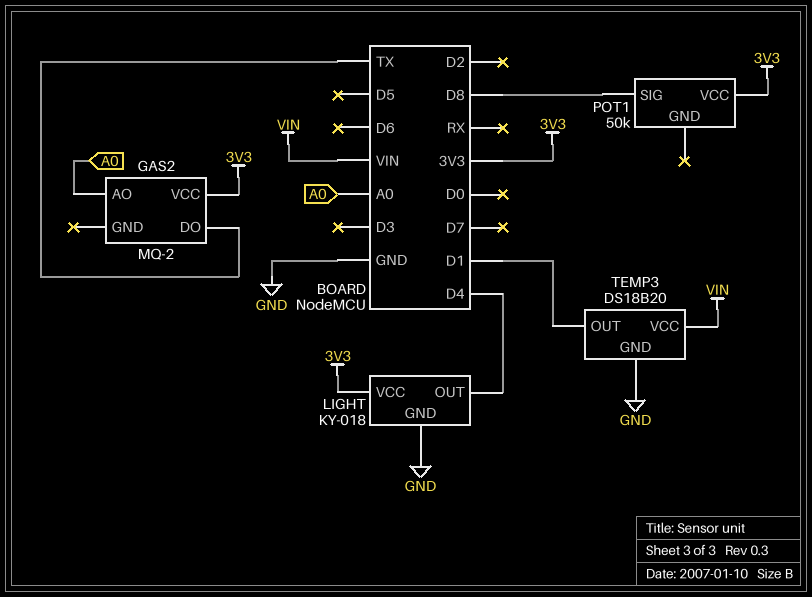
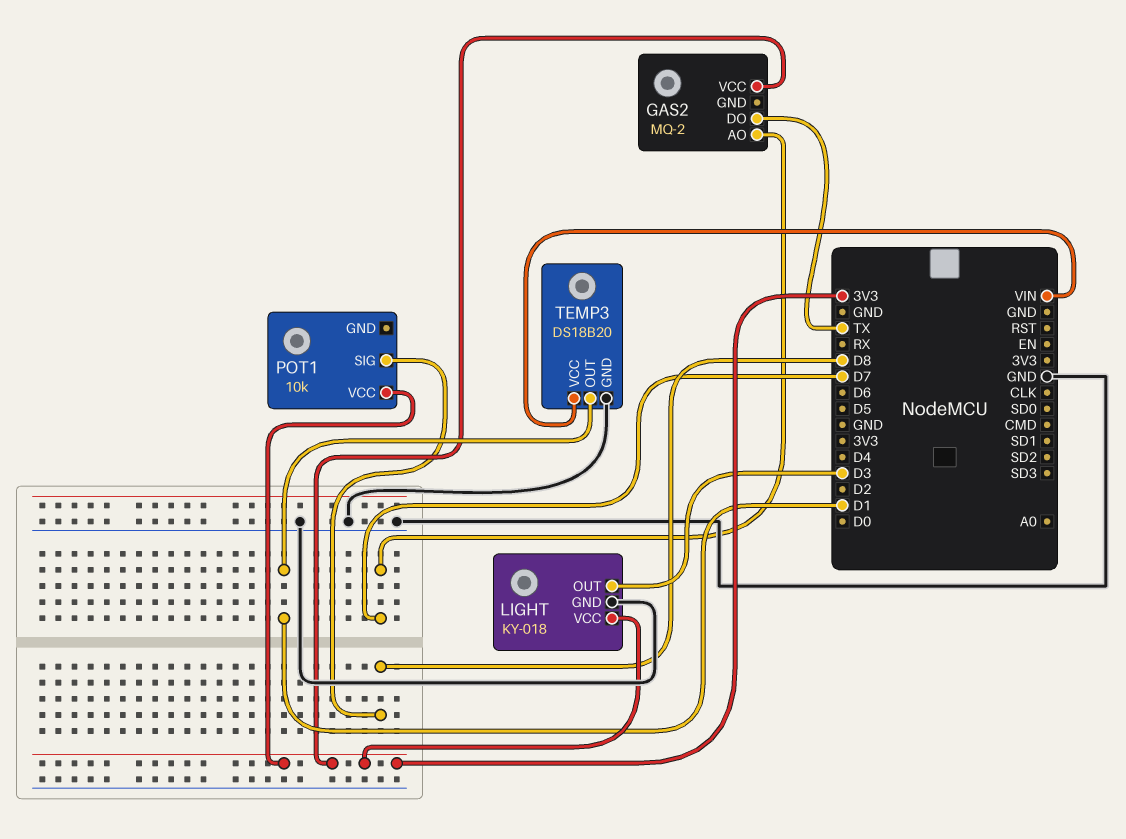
GAS2 pin AO: A0 -> D7
LIGHT pin OUT: D4 -> D3
POT1: 50k -> 10k

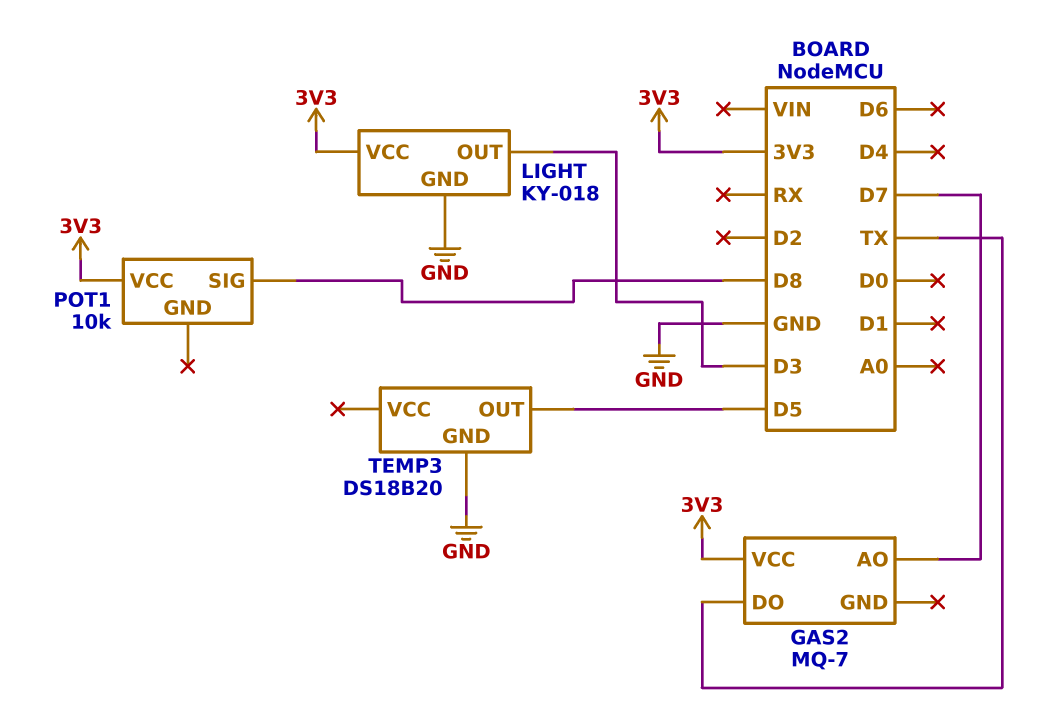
GAS2: MQ-2 -> MQ-7
TEMP3 pin OUT: D1 -> D5
TEMP3 pin VCC: VIN -> none

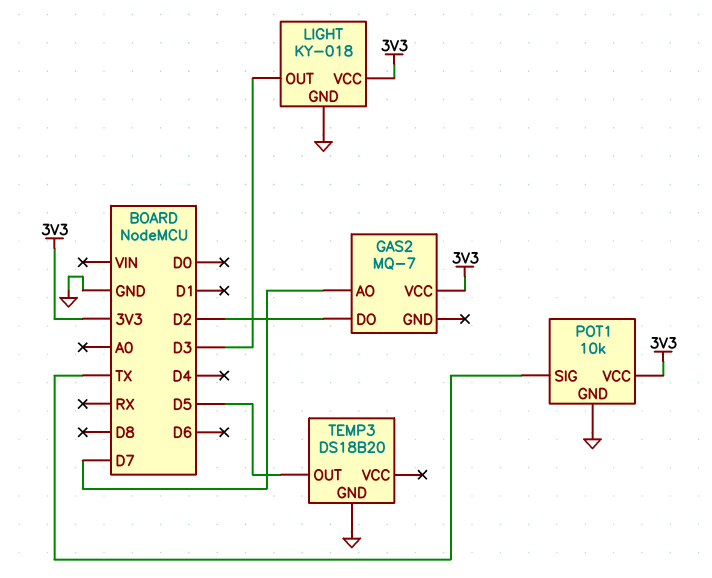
GAS2 pin DO: TX -> D2
POT1 pin GND: none -> GND
POT1 pin SIG: D8 -> TX

